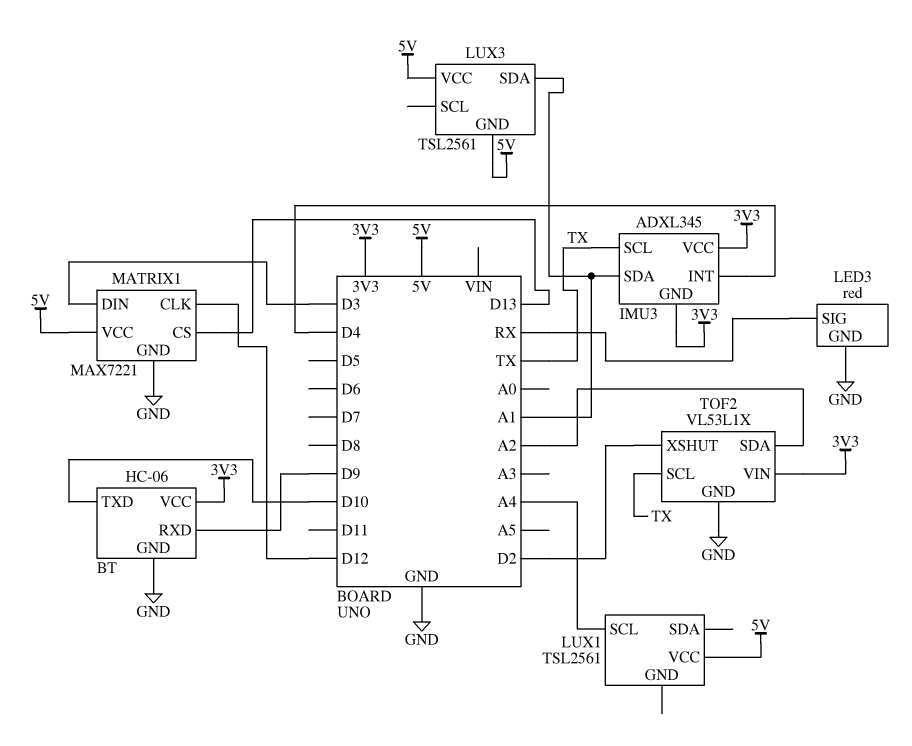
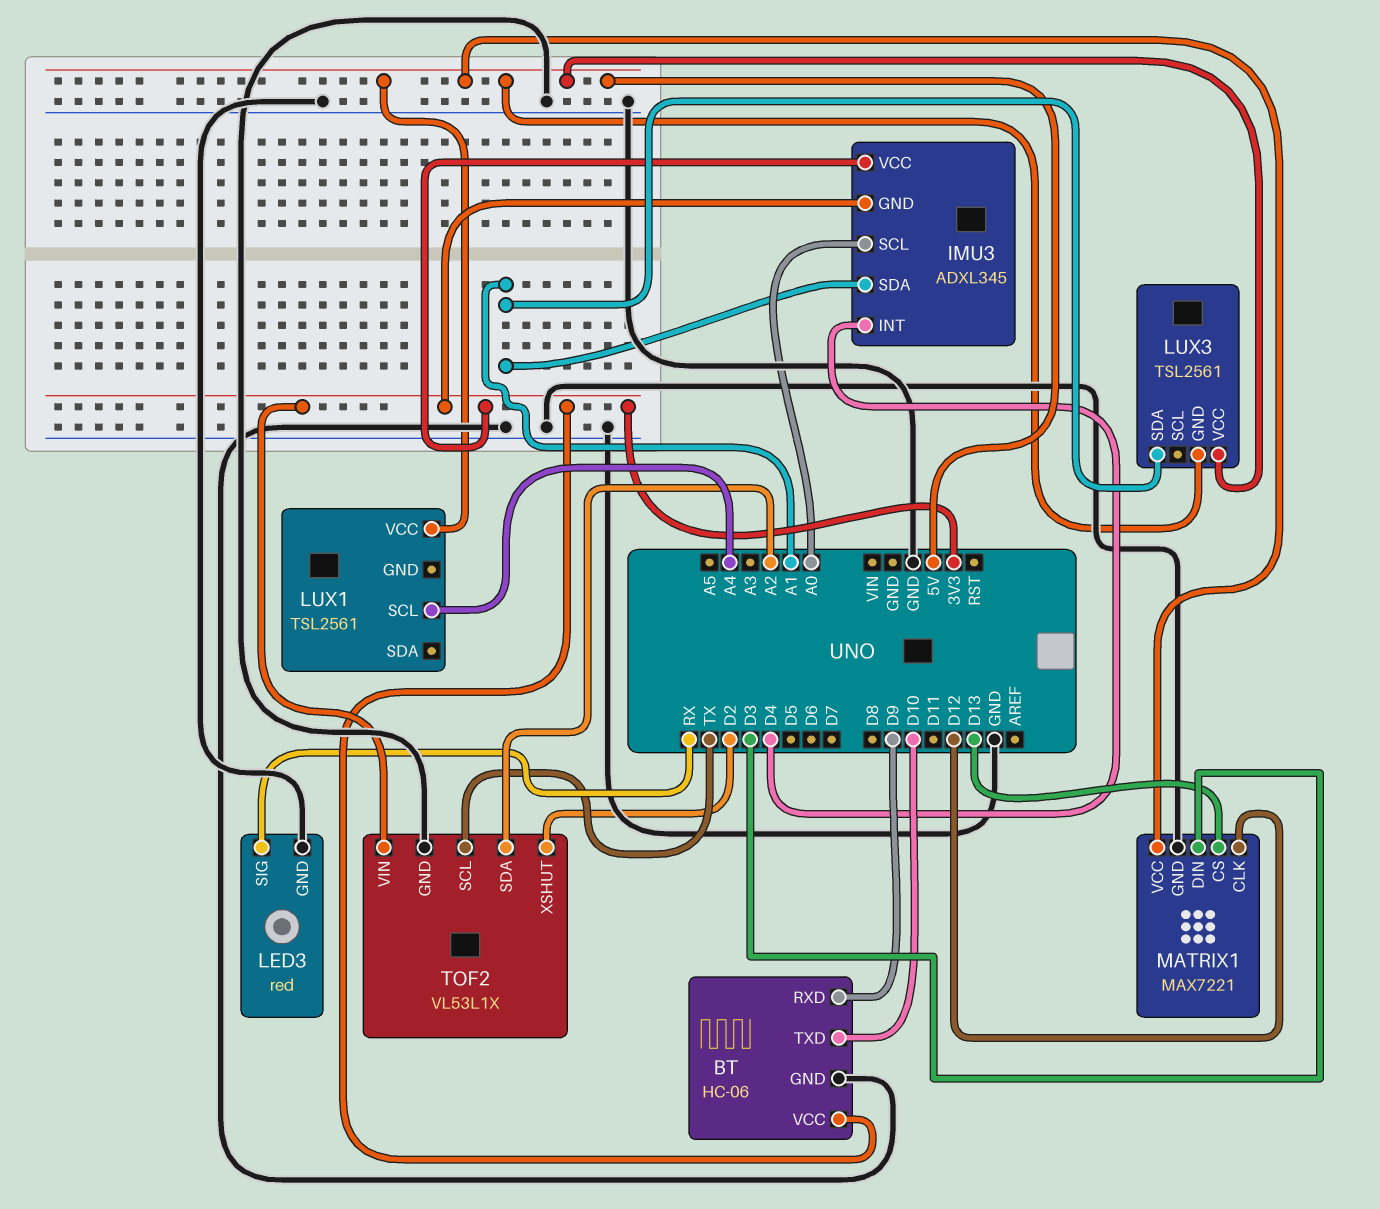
IMU3 pin SCL: TX -> A0

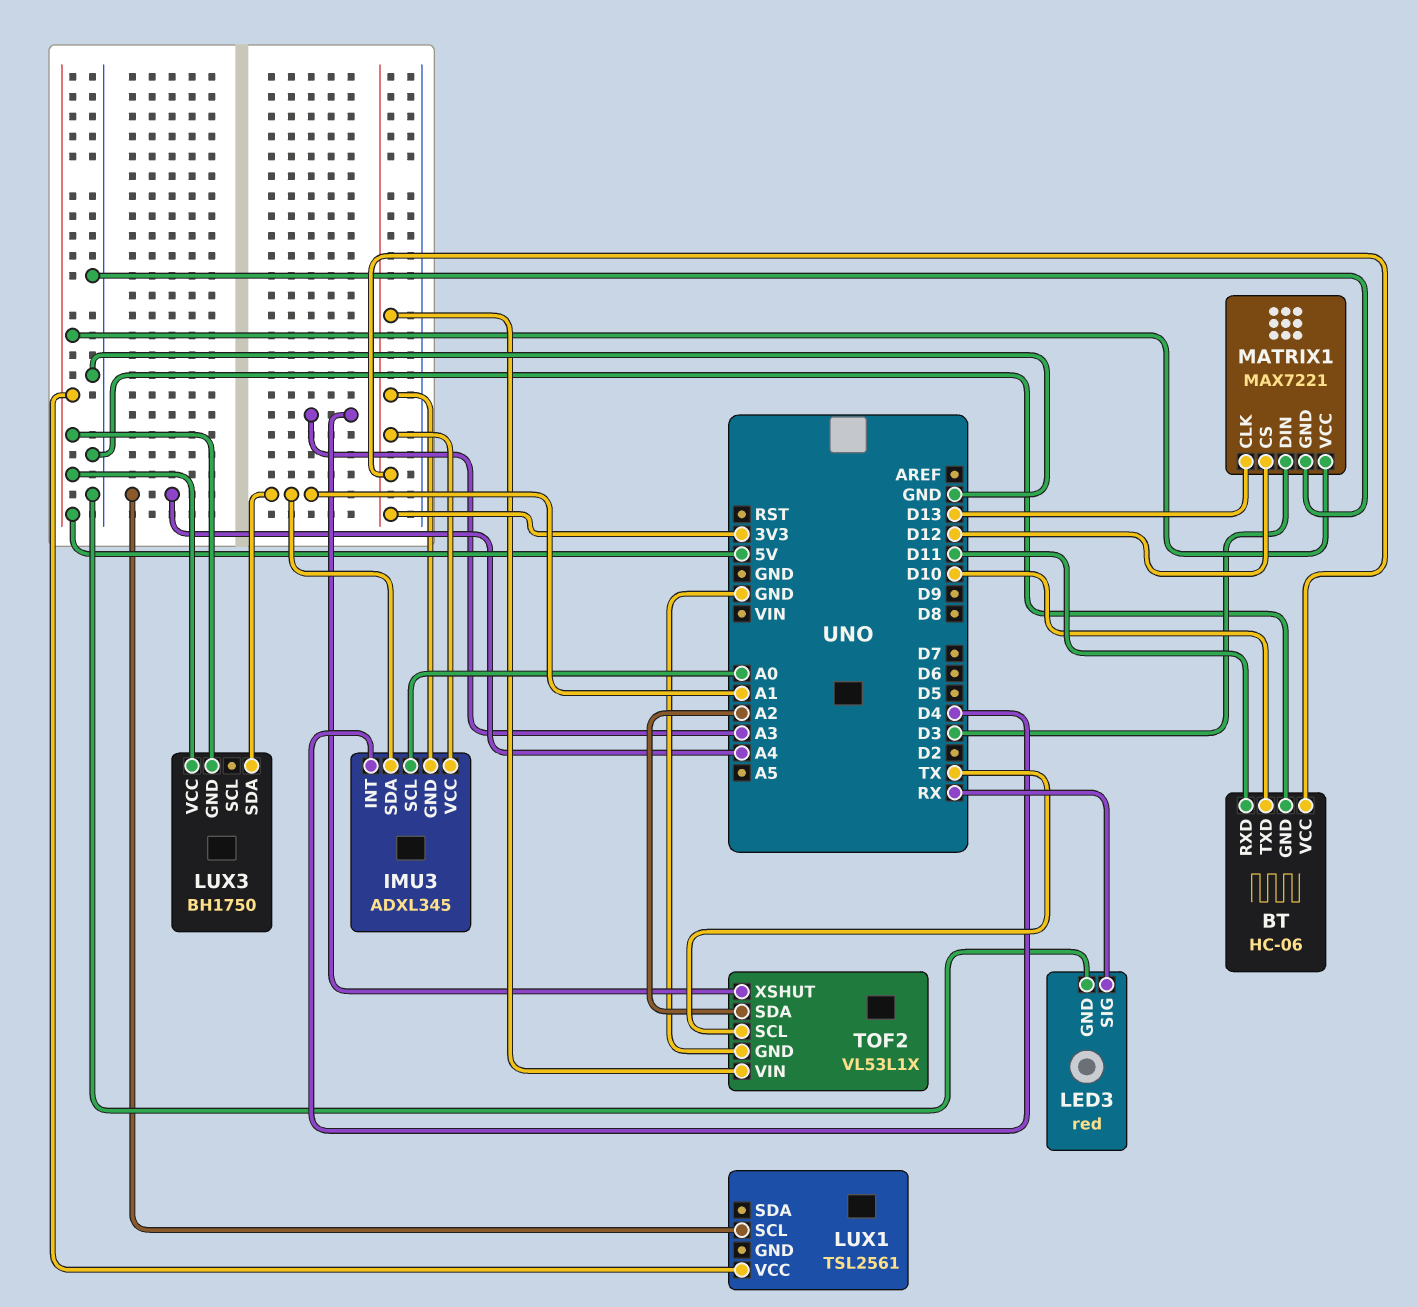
BT pin RXD: D9 -> D11
LUX3: TSL2561 -> BH1750
MATRIX1 pin CLK: D12 -> D13
MATRIX1 pin CS: D13 -> D12
TOF2 pin XSHUT: D2 -> A3

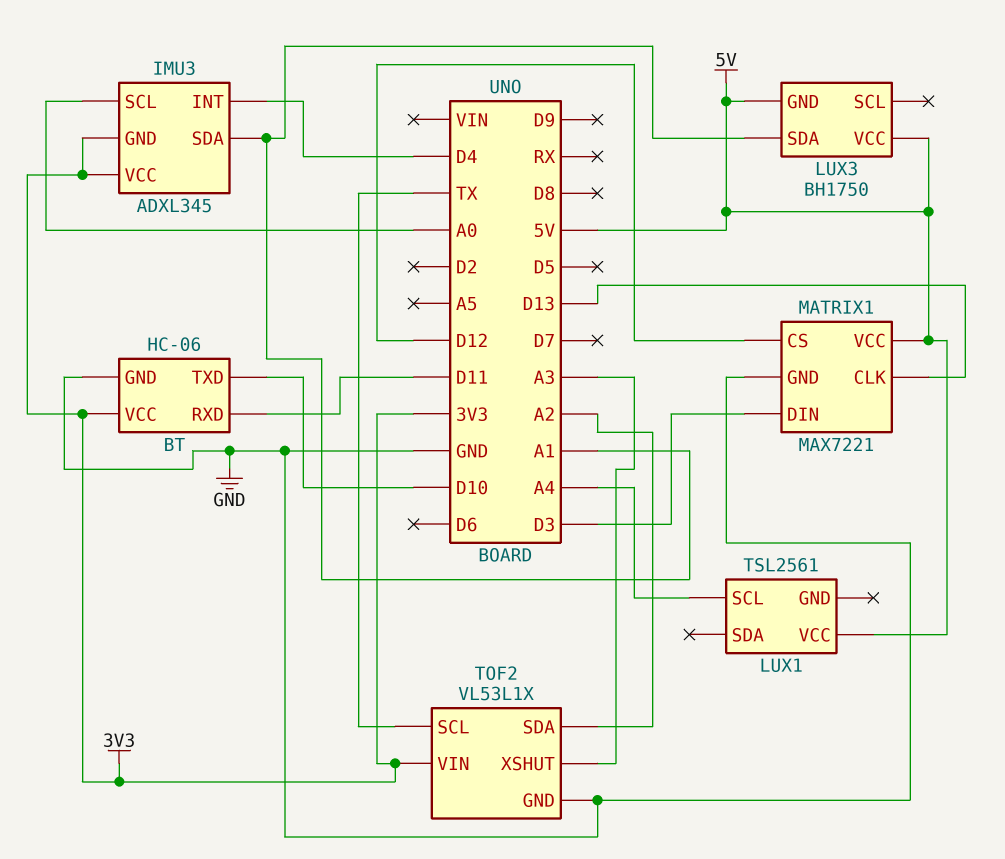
LED3: red -> none
LED3 pin GND: GND -> none
LED3 pin SIG: RX -> none

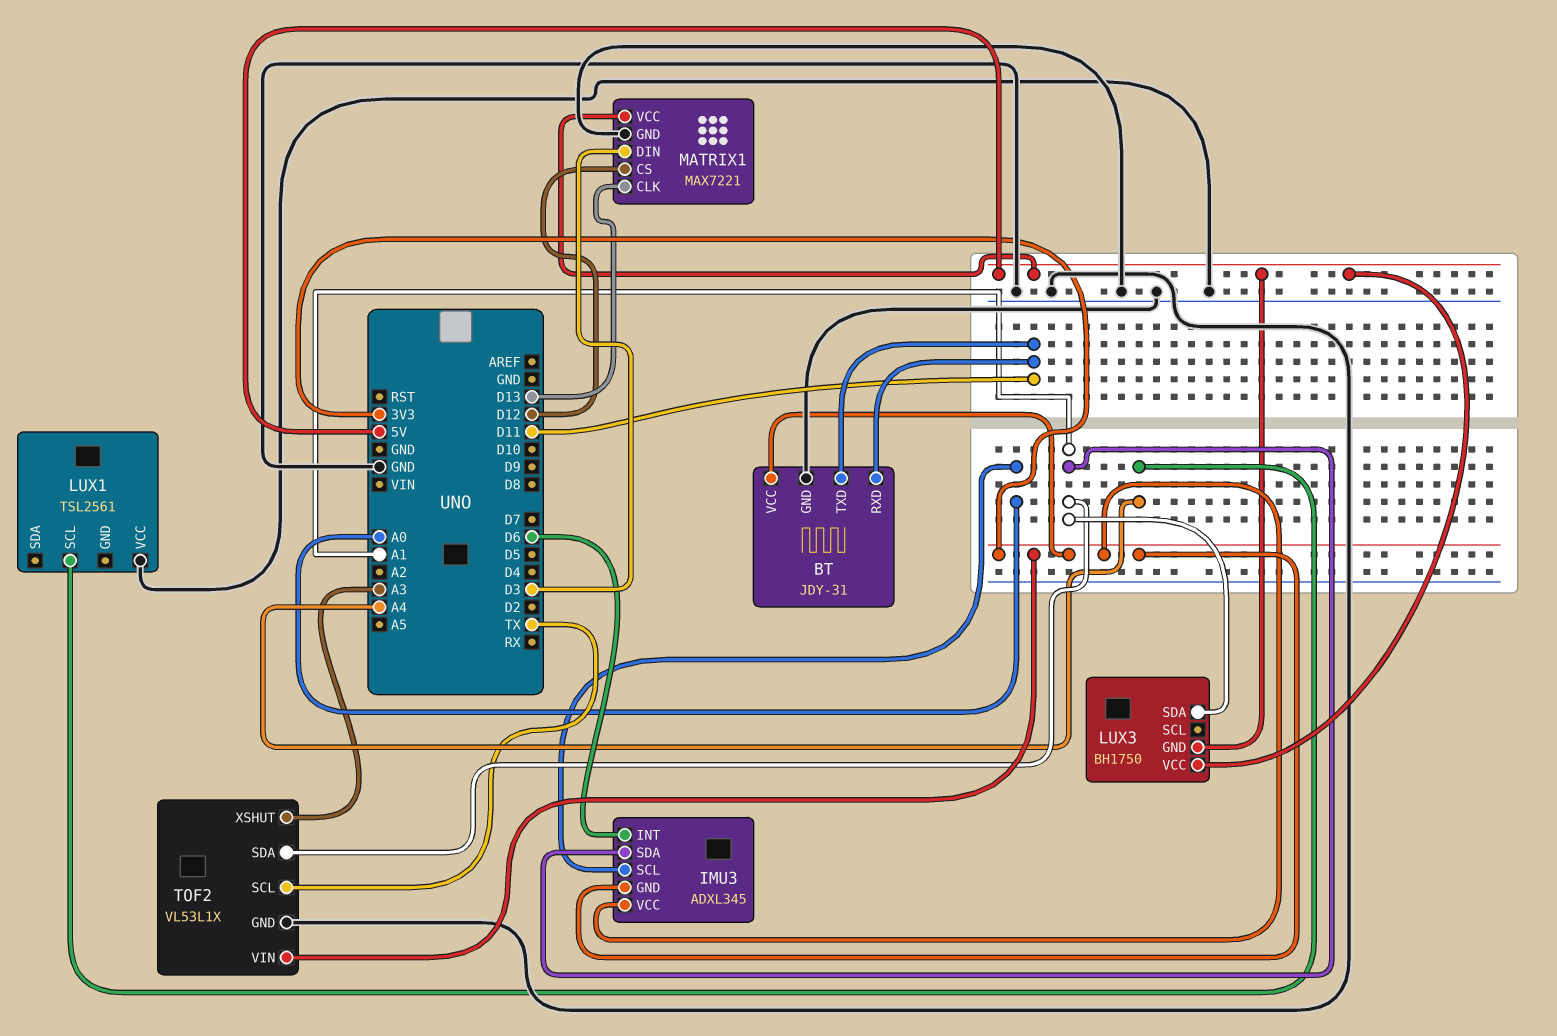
BT: HC-06 -> JDY-31
BT pin TXD: D10 -> D11
IMU3 pin INT: D4 -> D6
LUX1 pin VCC: 5V -> GND
TOF2 pin SDA: A2 -> A1

